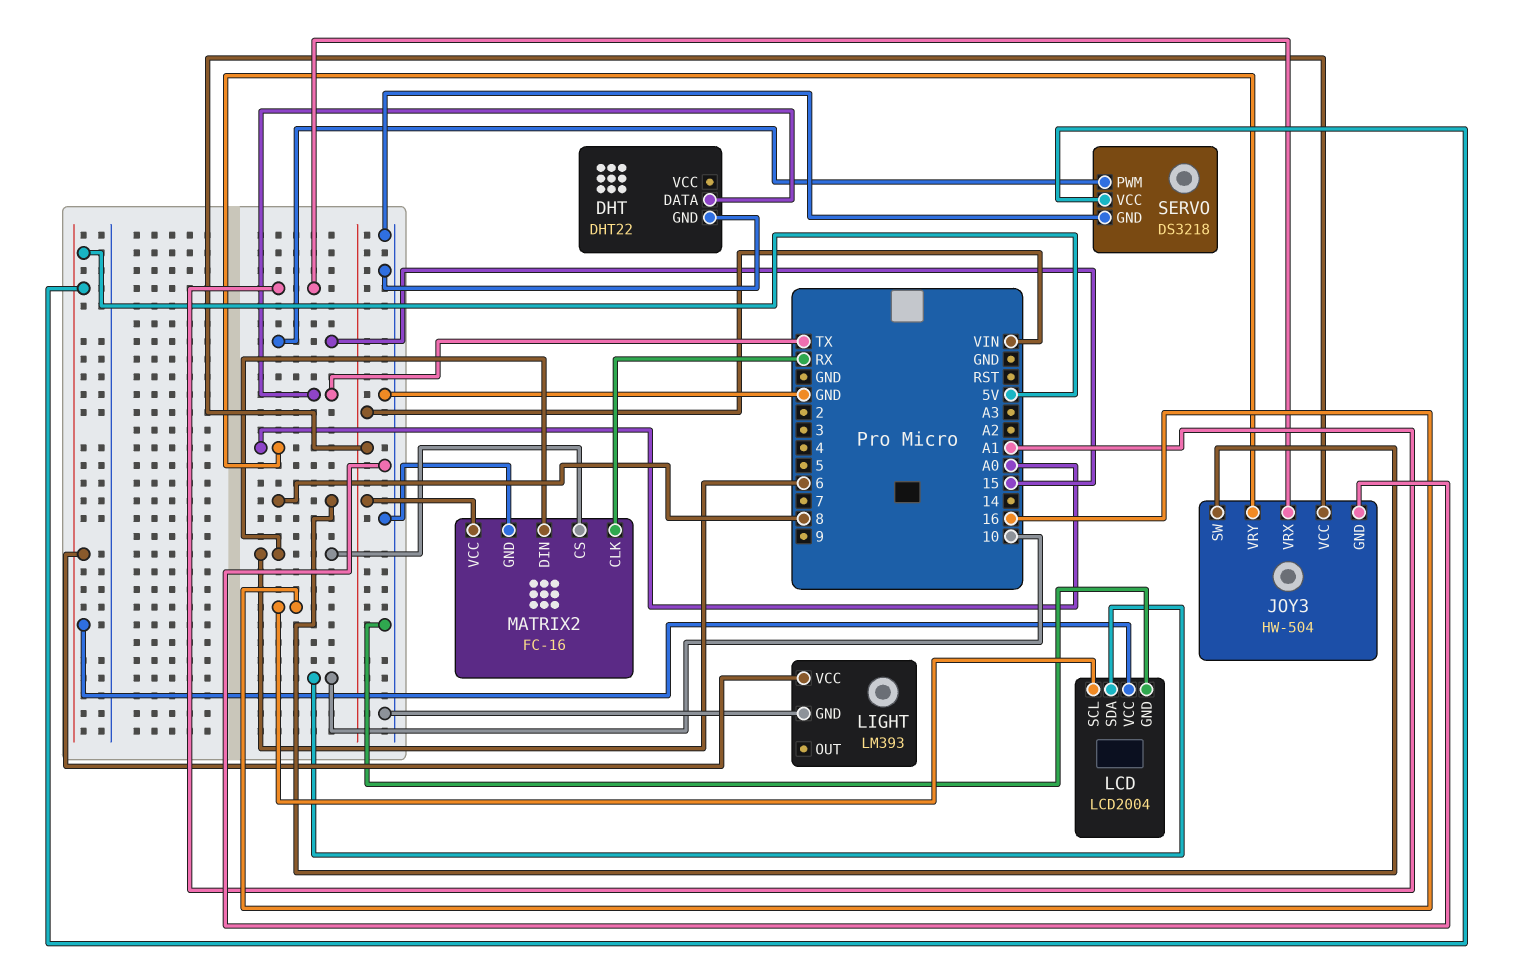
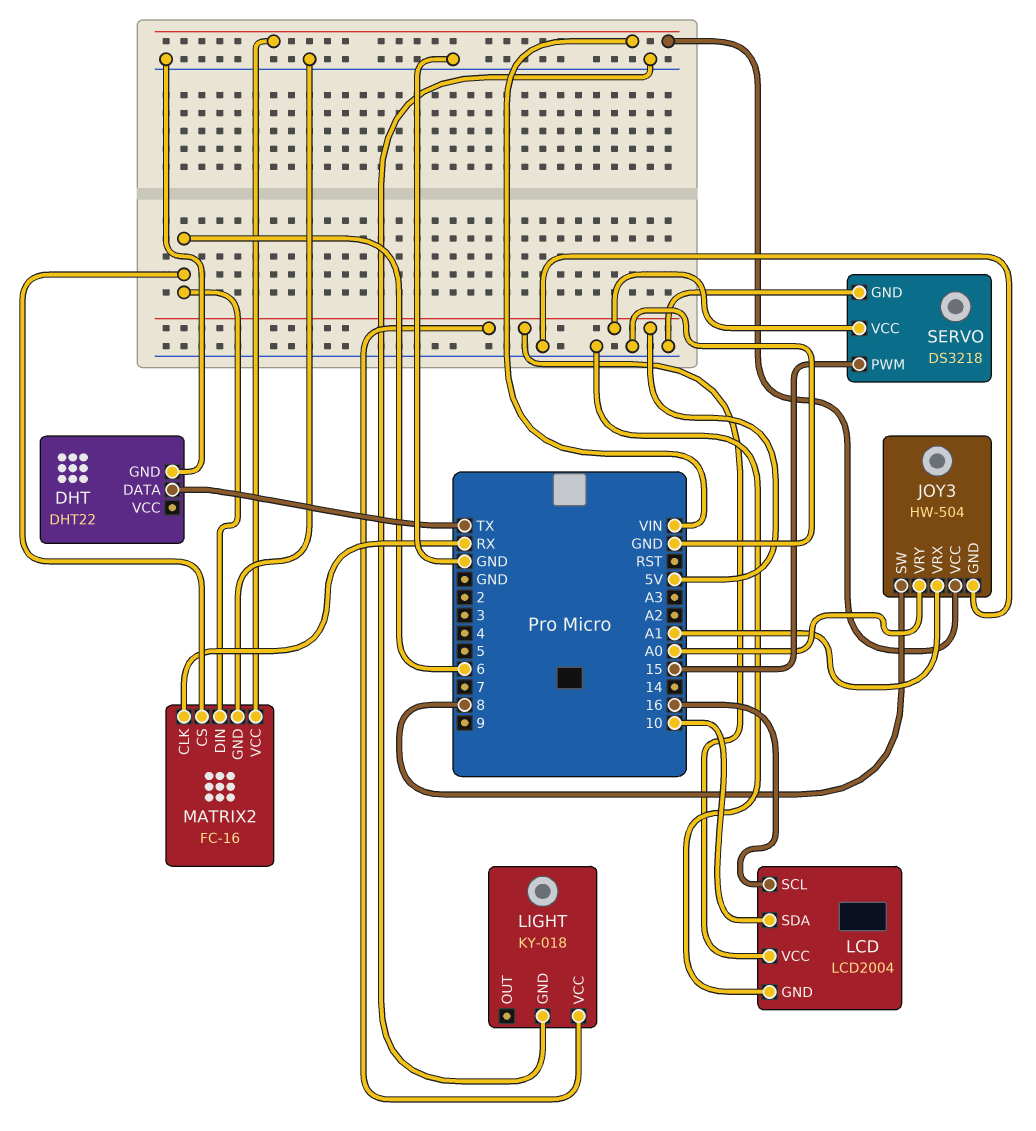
LIGHT: LM393 -> KY-018

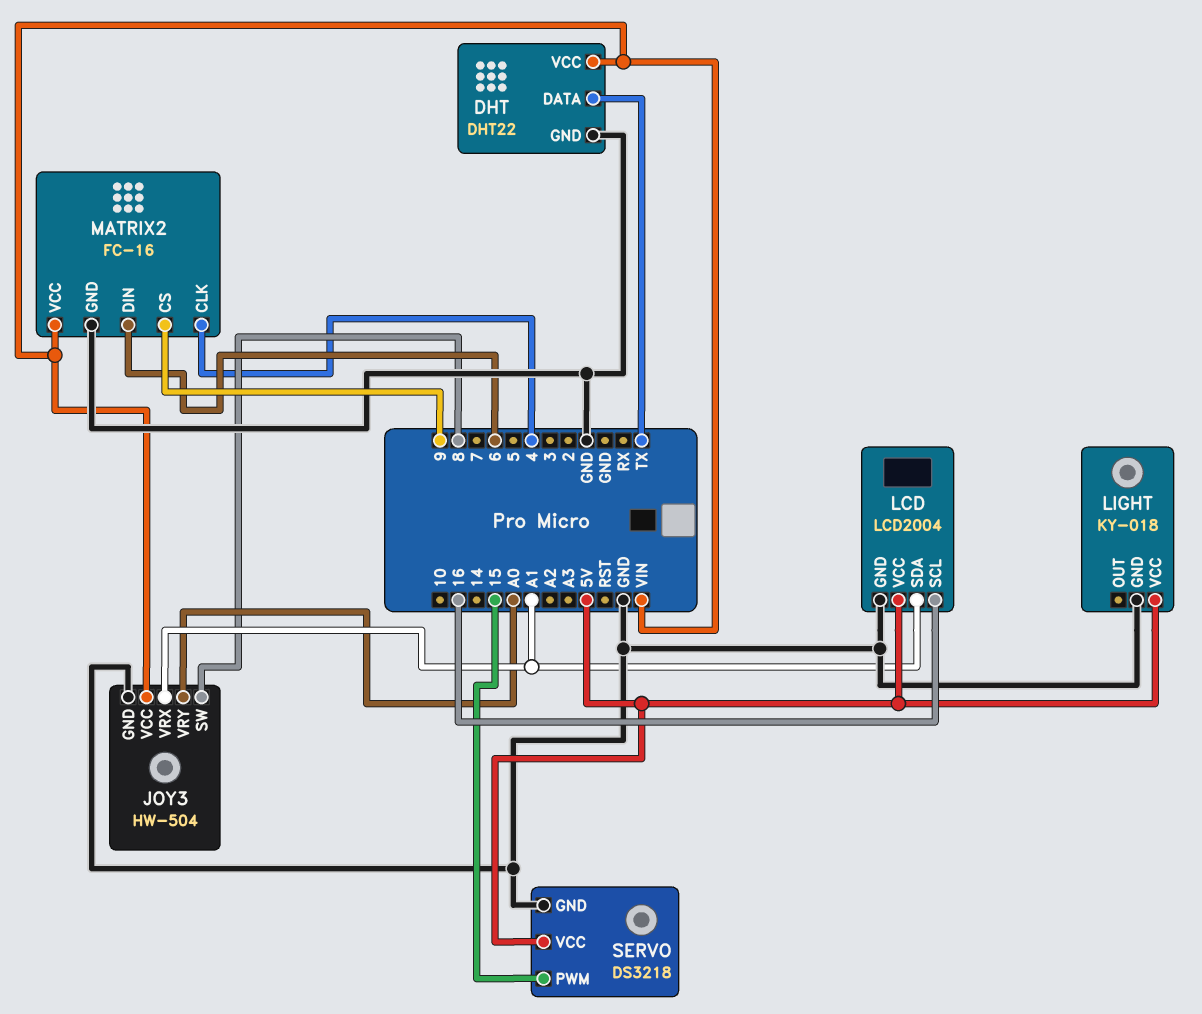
DHT pin VCC: none -> VIN
LCD pin SDA: 10 -> A1
MATRIX2 pin CLK: RX -> 4
MATRIX2 pin CS: 6 -> 9

